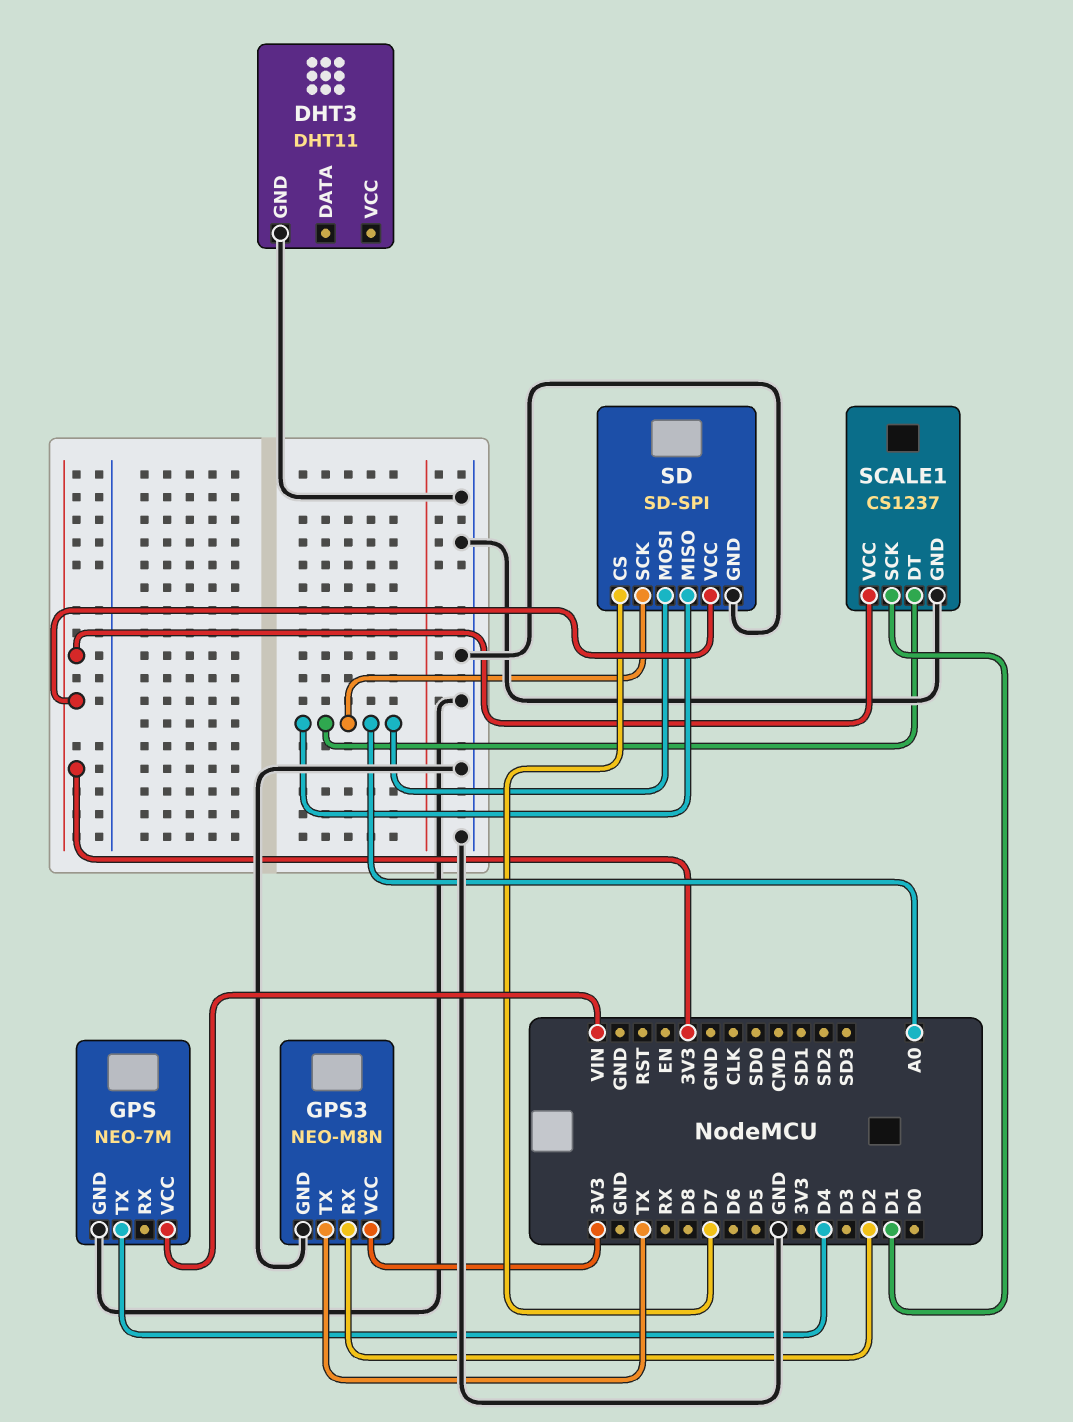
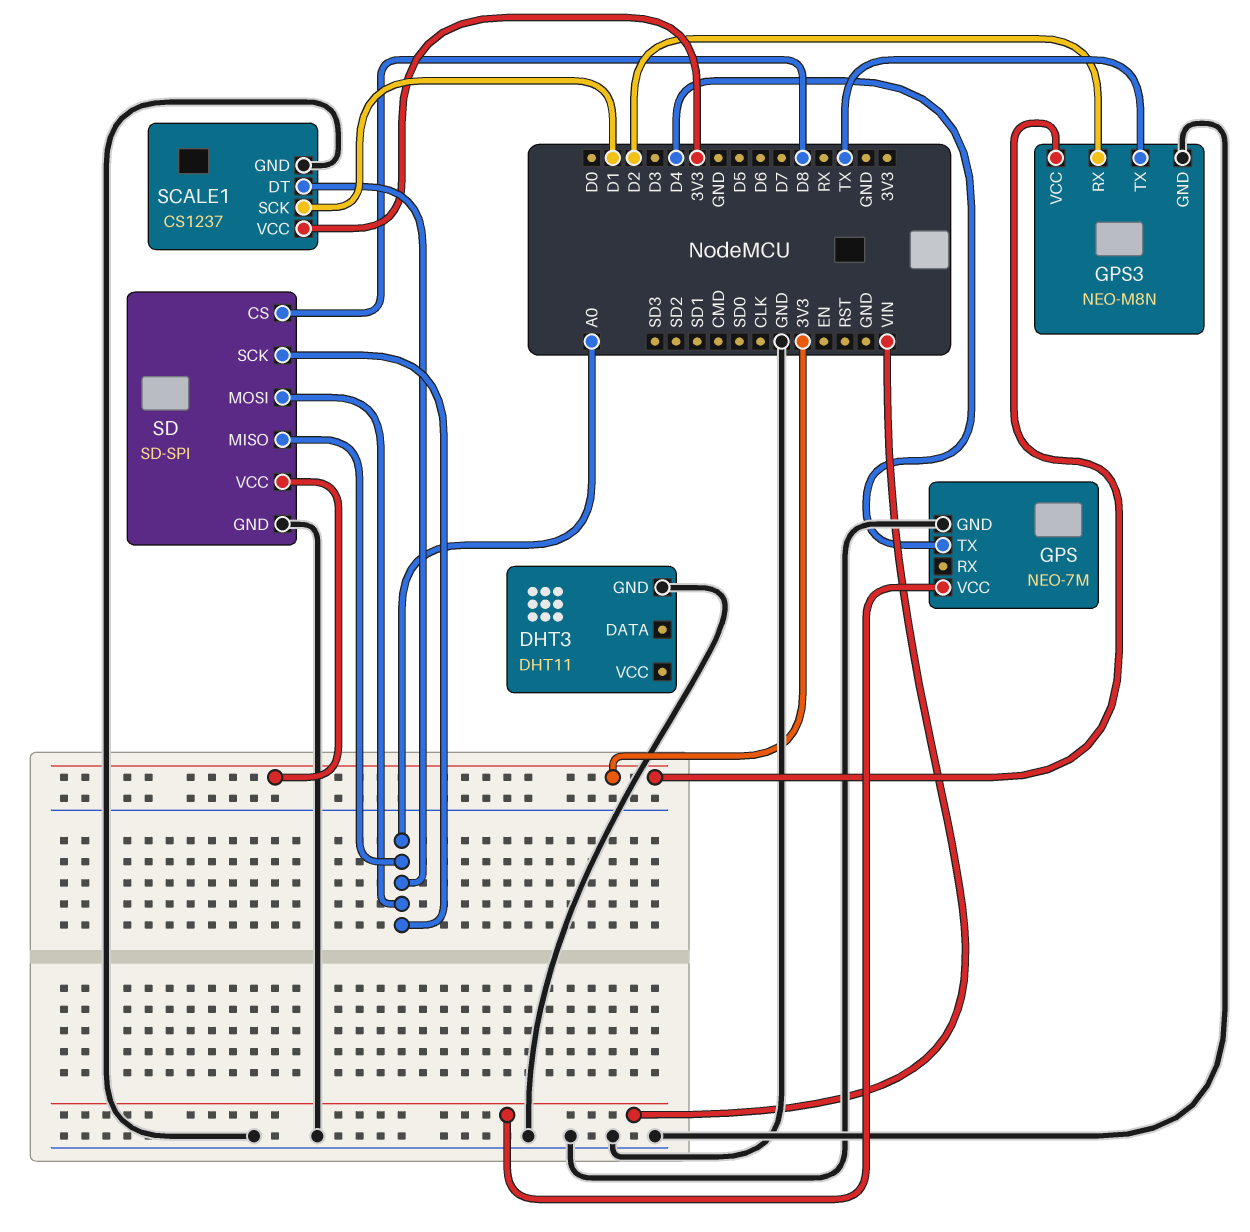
SD pin CS: D7 -> D8

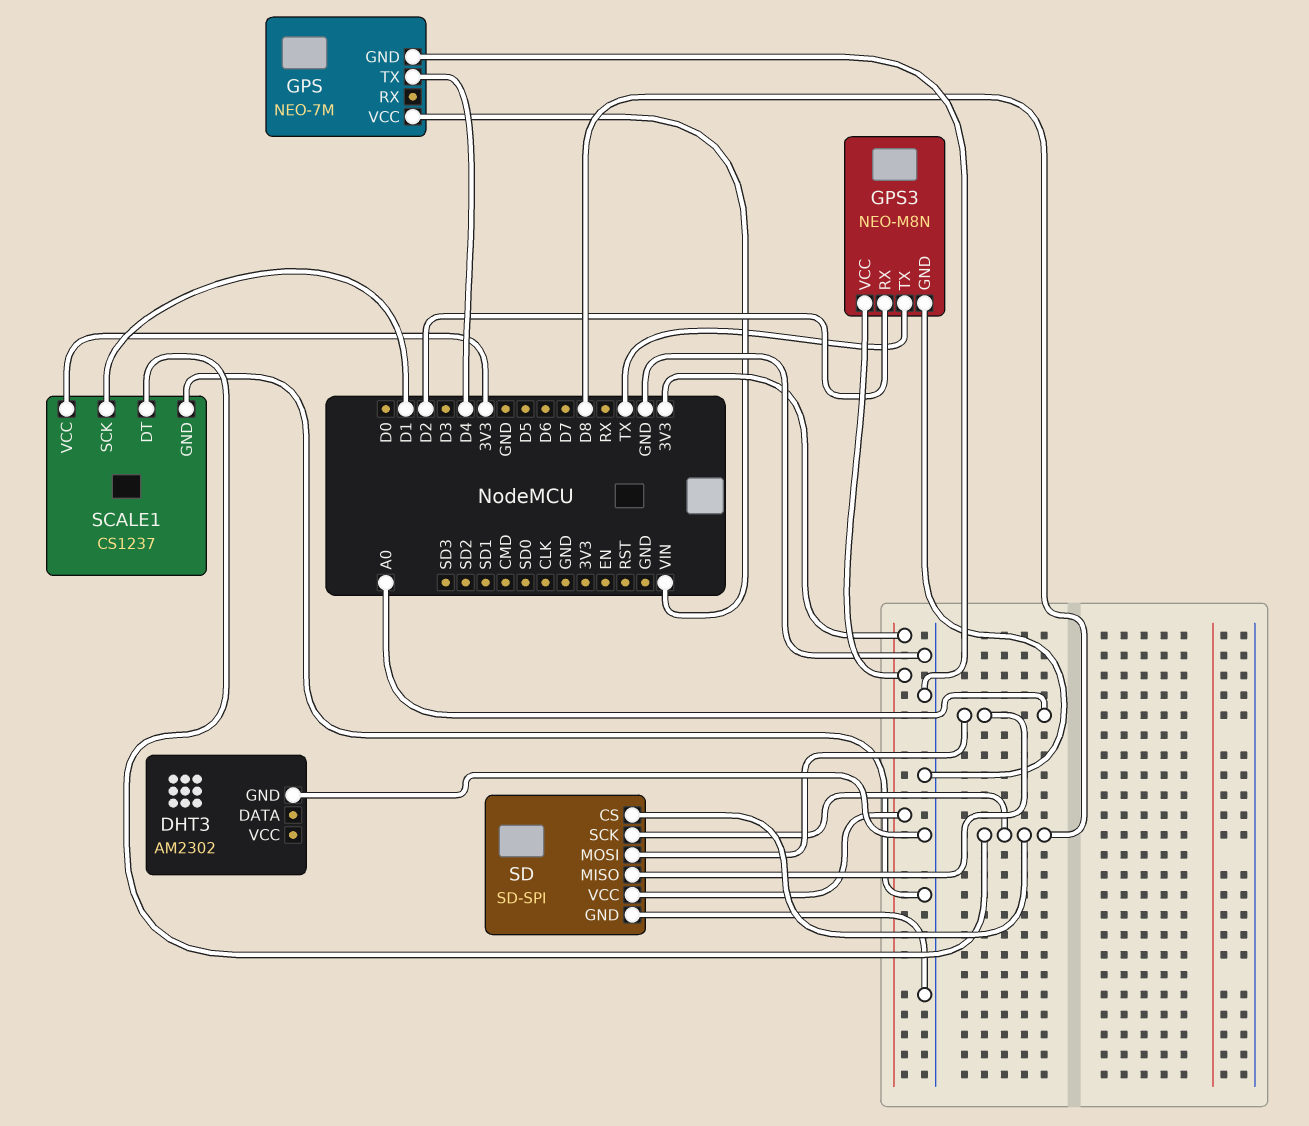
DHT3: DHT11 -> AM2302
SCALE1 pin DT: A0 -> D8
SD pin SCK: A0 -> D8

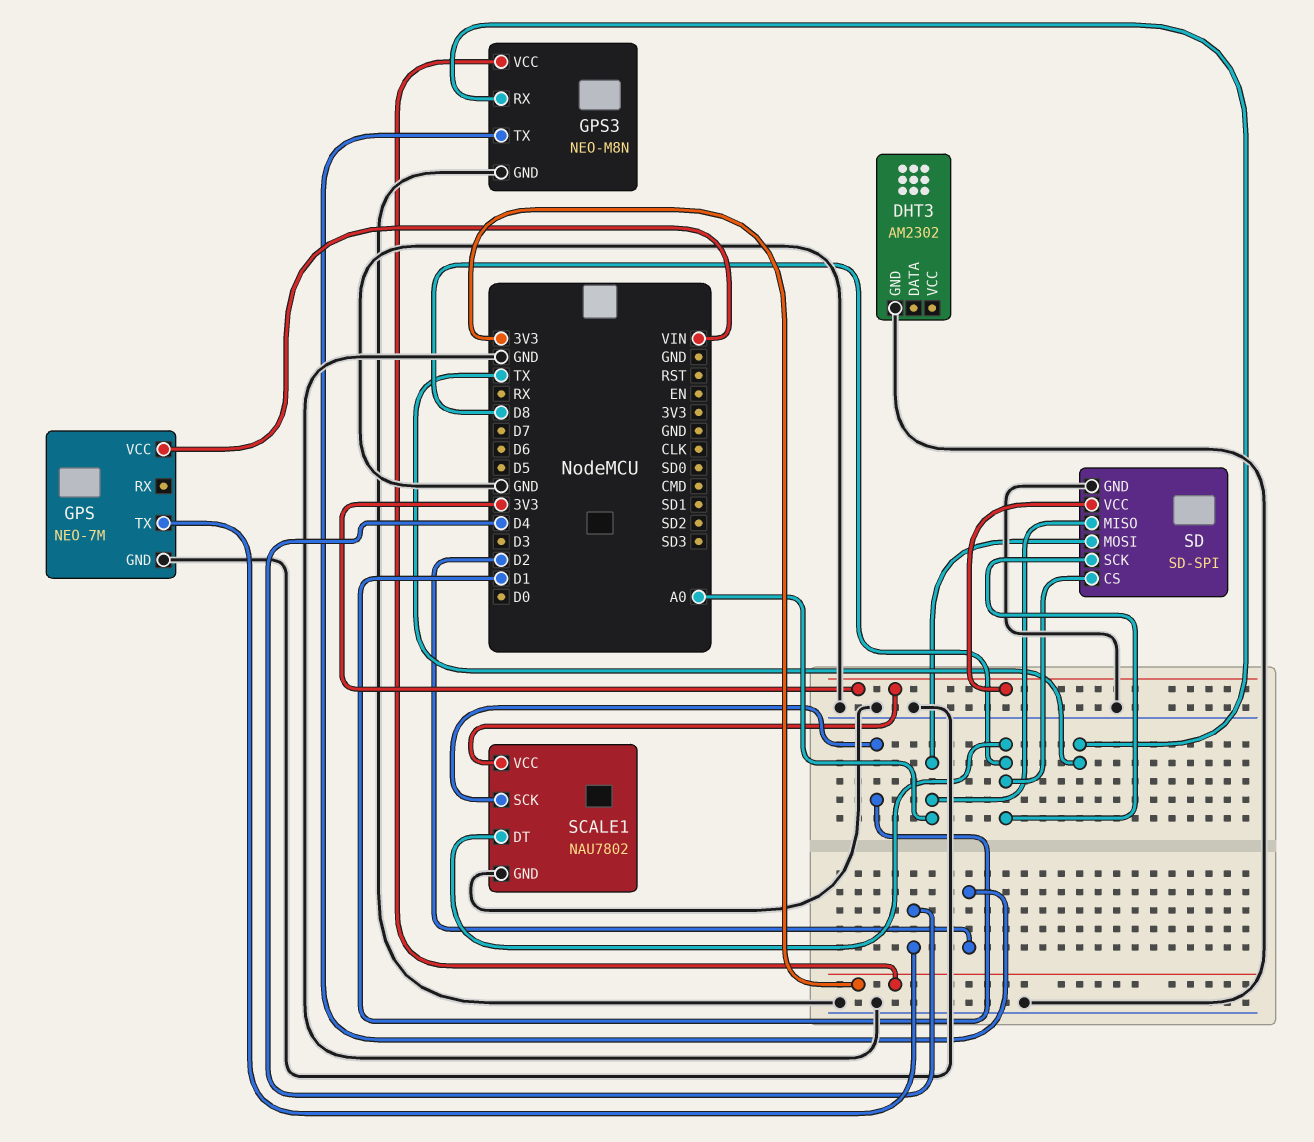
GPS3 pin RX: D2 -> TX
GPS3 pin TX: TX -> D2
SCALE1: CS1237 -> NAU7802

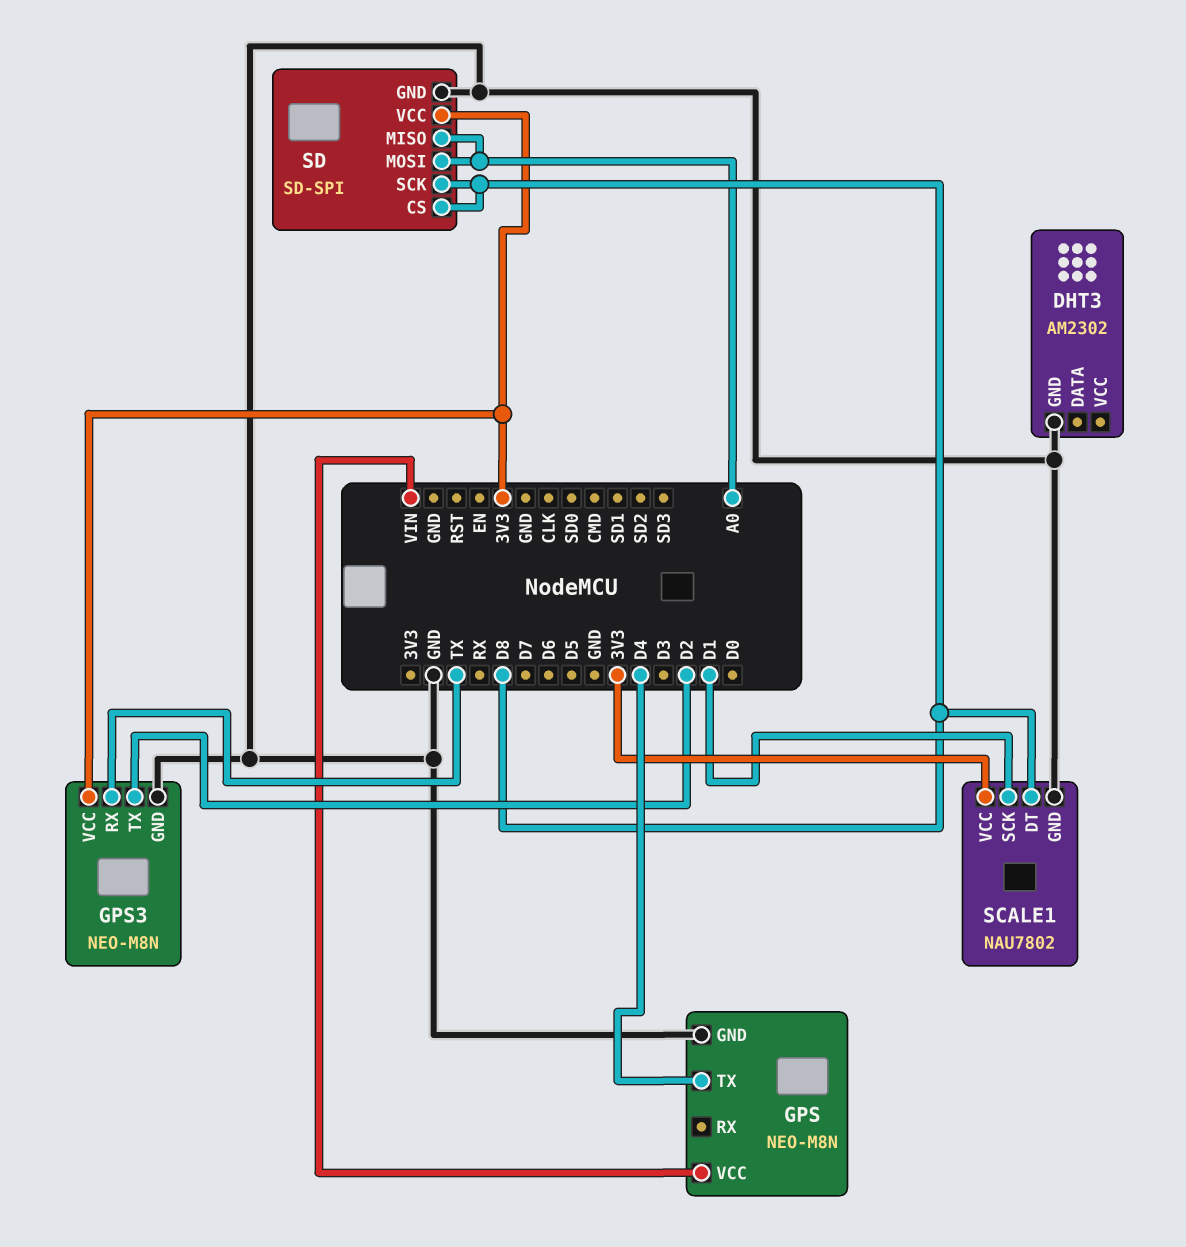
GPS: NEO-7M -> NEO-M8N

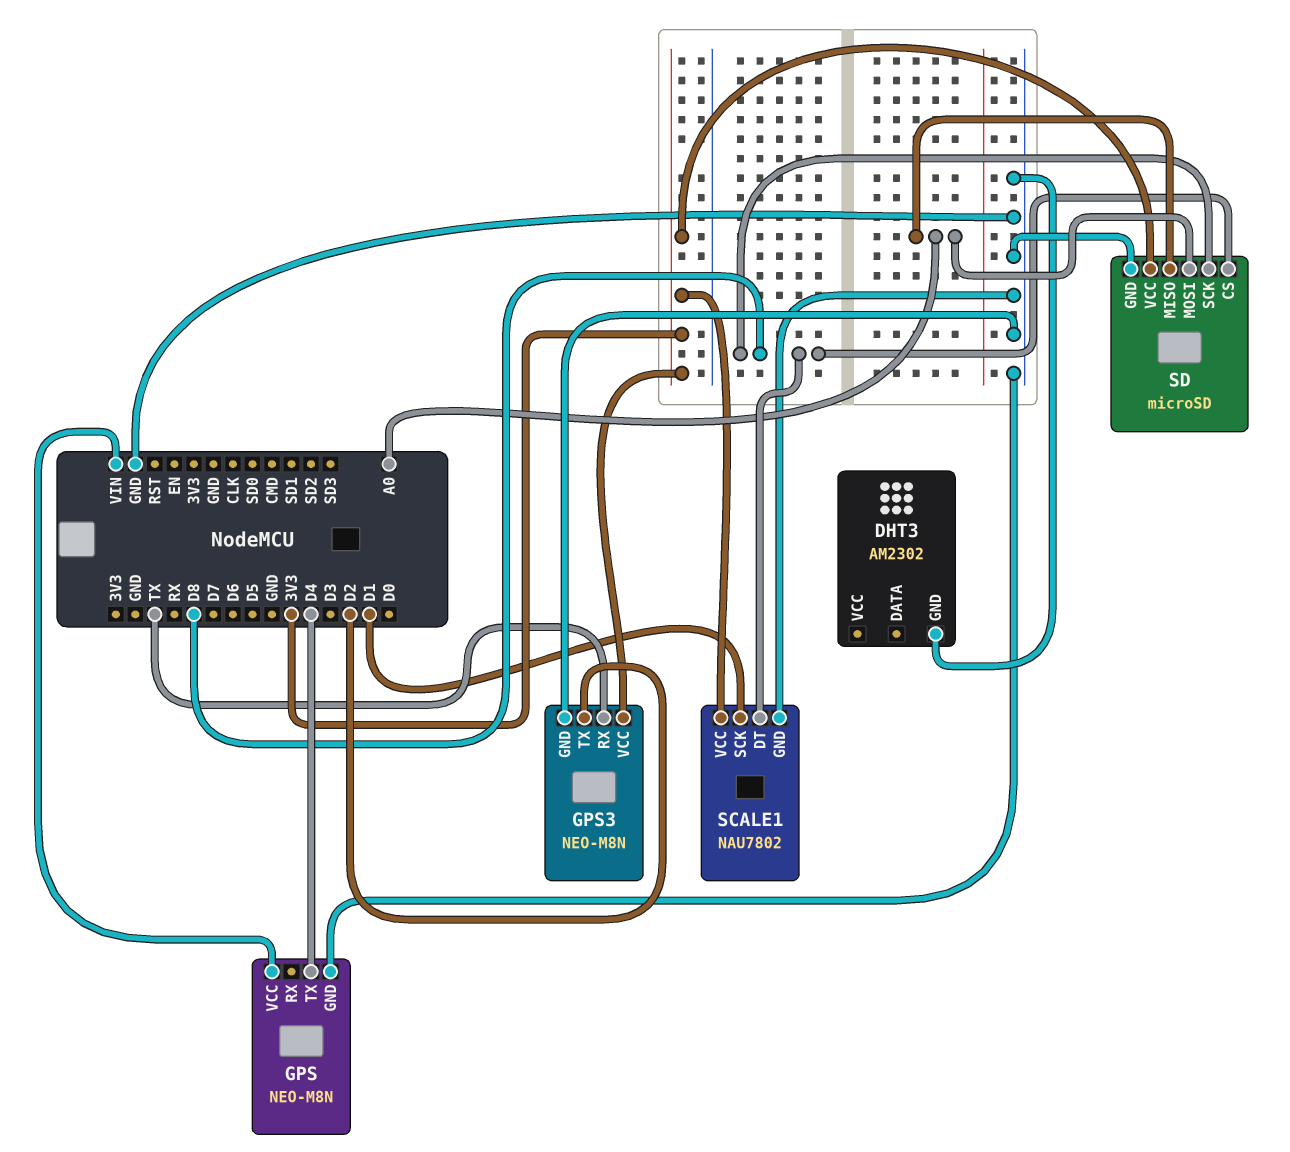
SD: SD-SPI -> microSD

